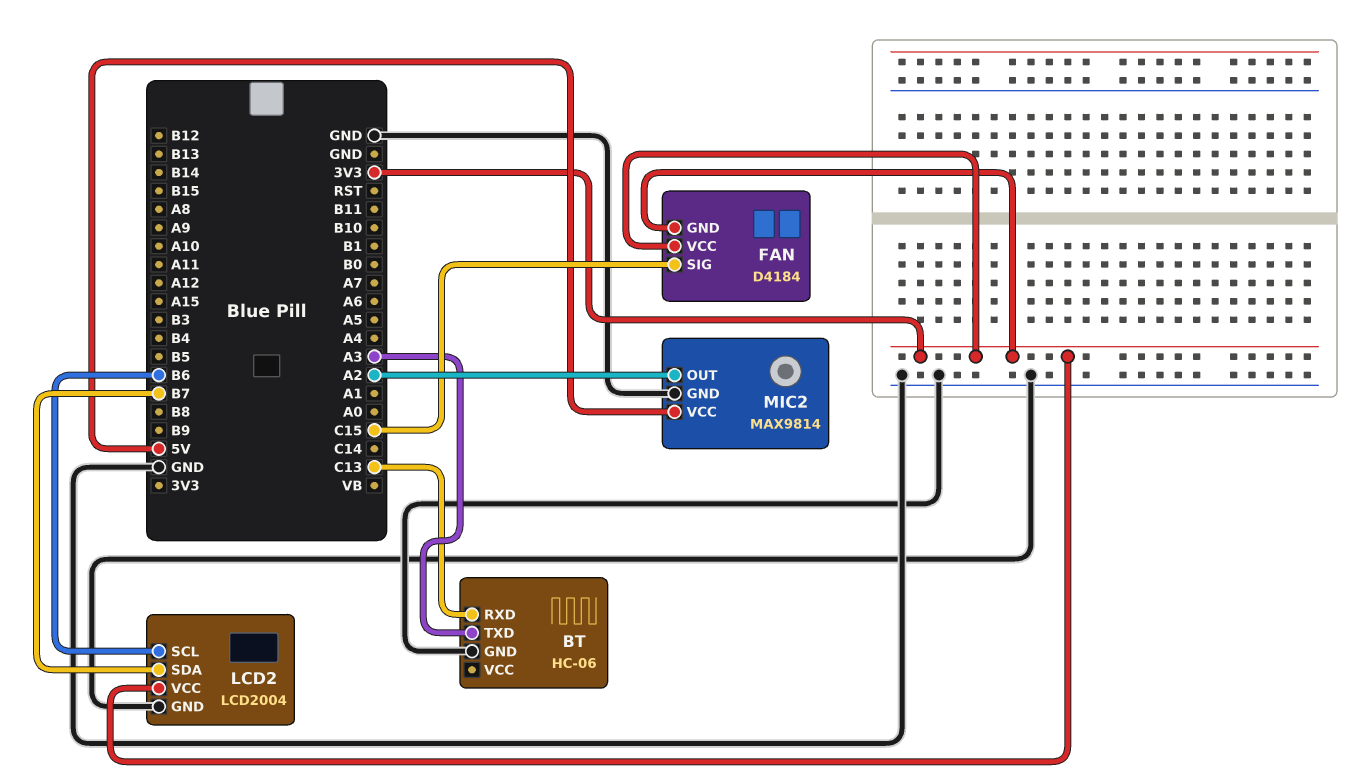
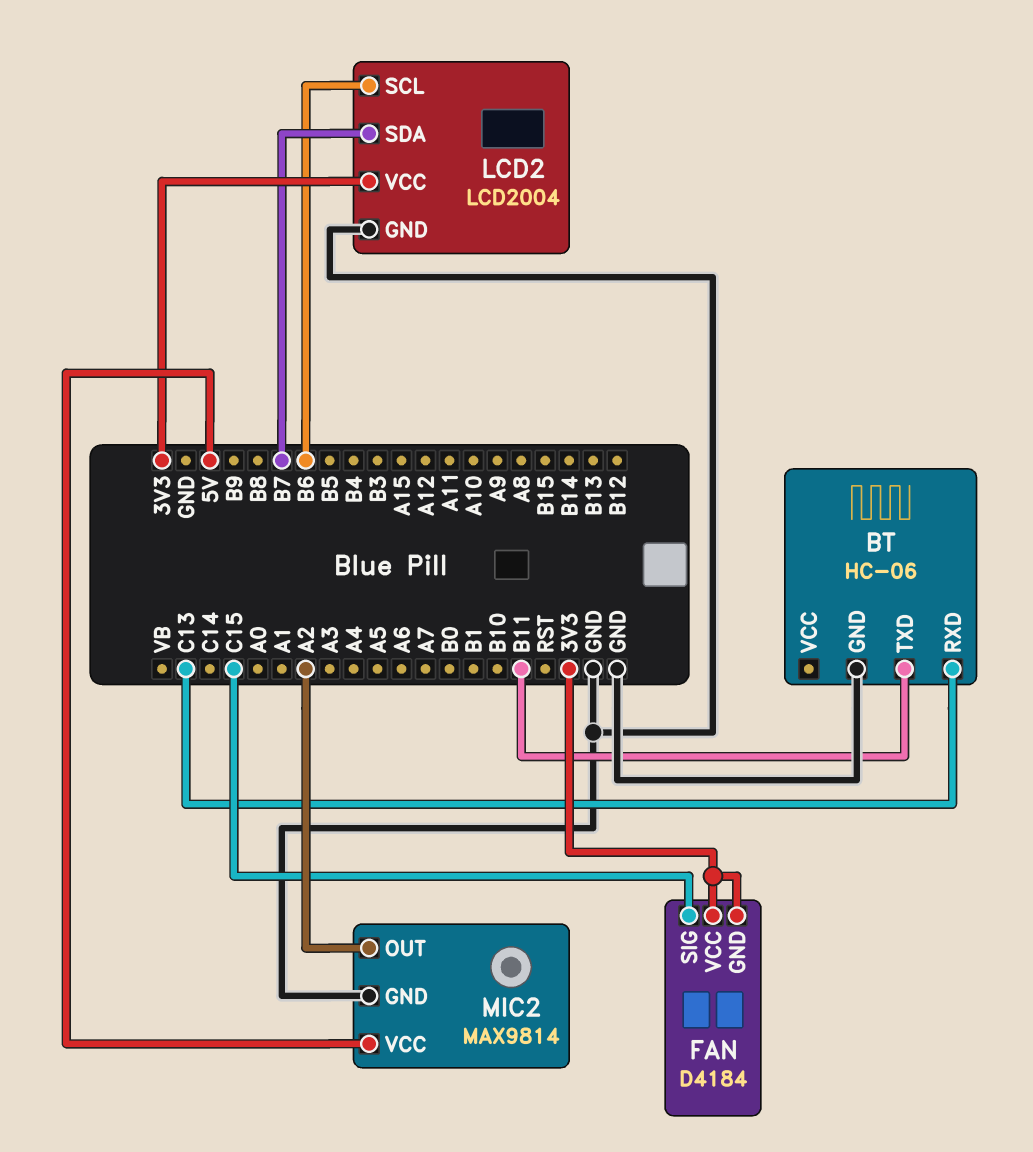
BT pin TXD: A3 -> B11

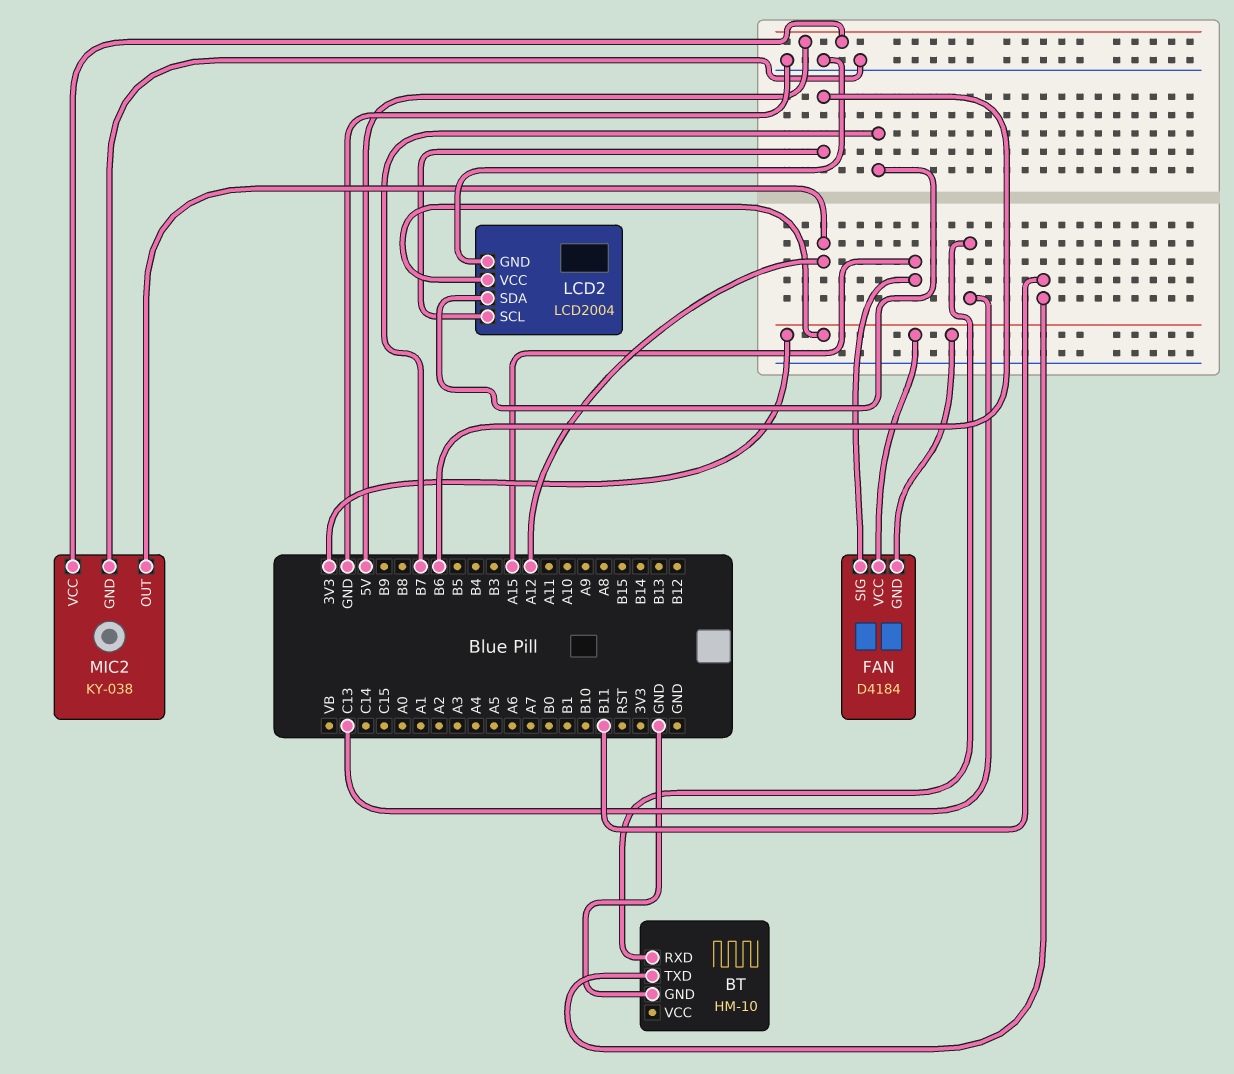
BT: HC-06 -> HM-10
FAN pin SIG: C15 -> A15
MIC2: MAX9814 -> KY-038
MIC2 pin OUT: A2 -> A12

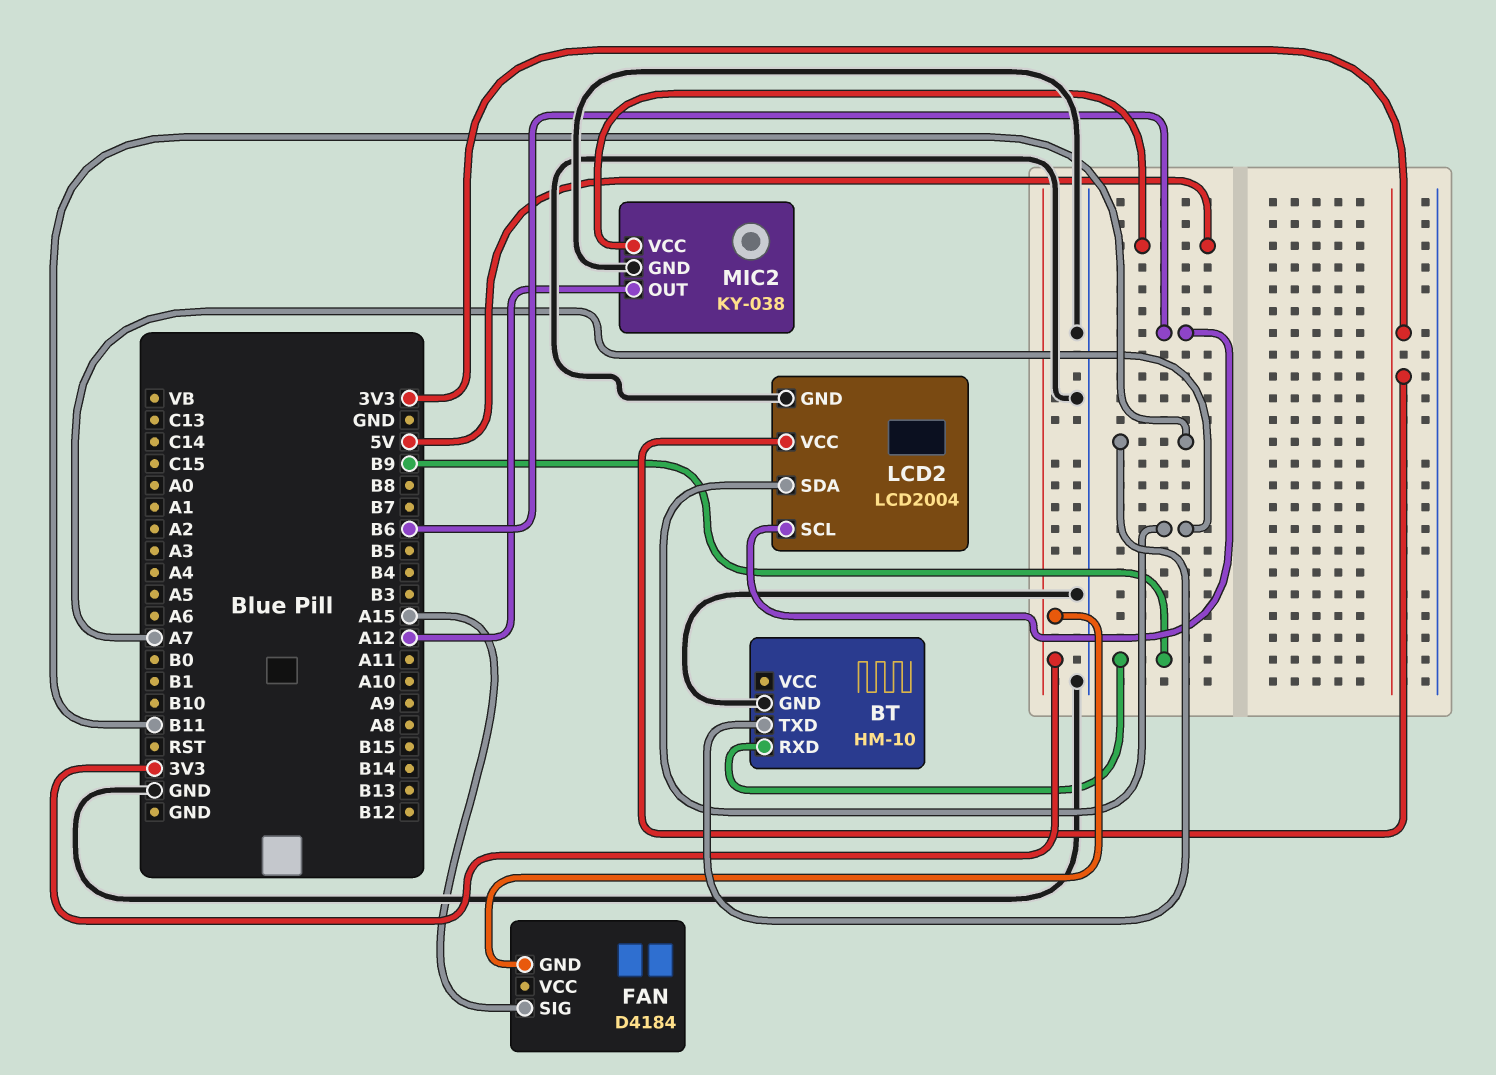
BT pin RXD: C13 -> B9
FAN pin VCC: 3V3 -> none
LCD2 pin SDA: B7 -> A7

